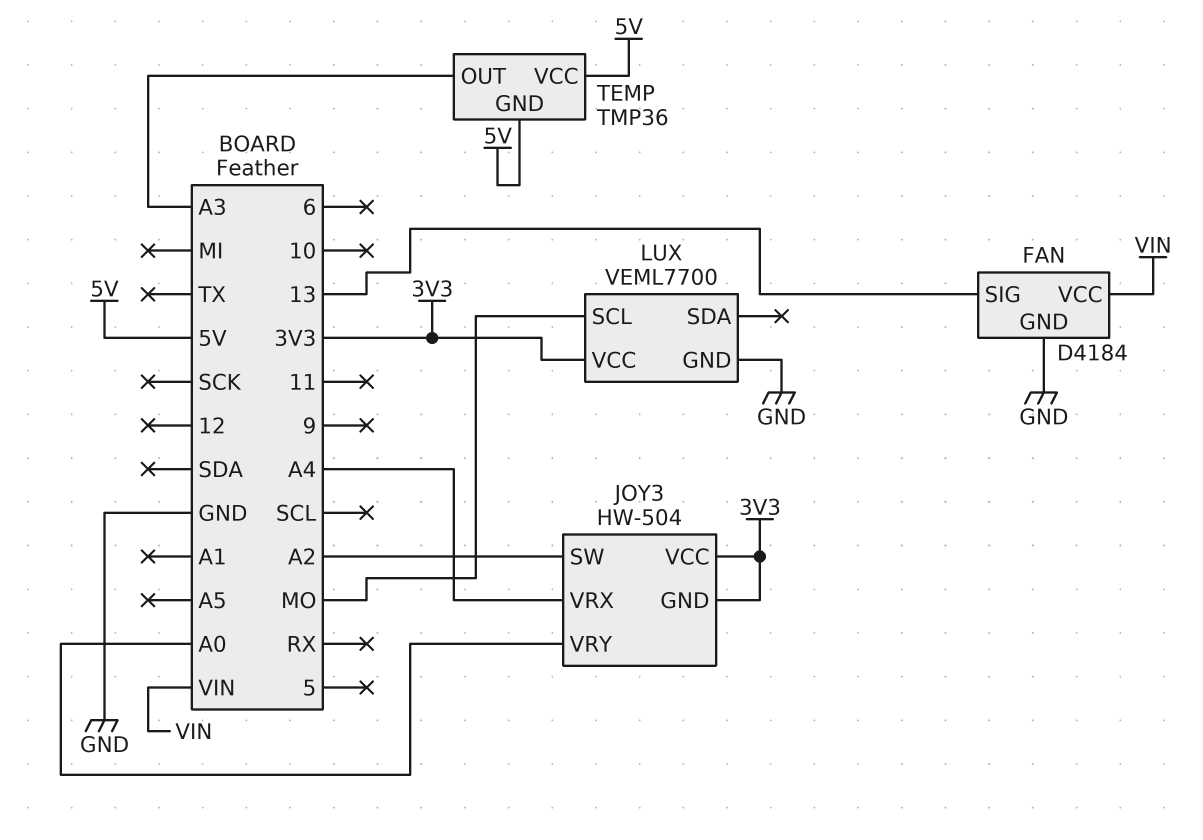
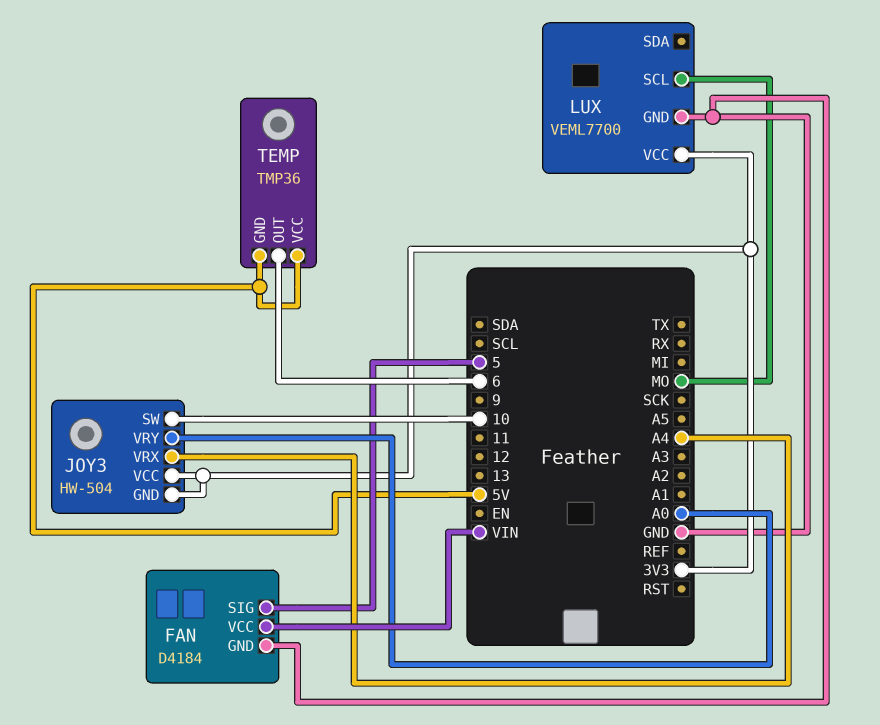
FAN pin SIG: 13 -> 5
JOY3 pin SW: A2 -> 10
TEMP pin OUT: A3 -> 6

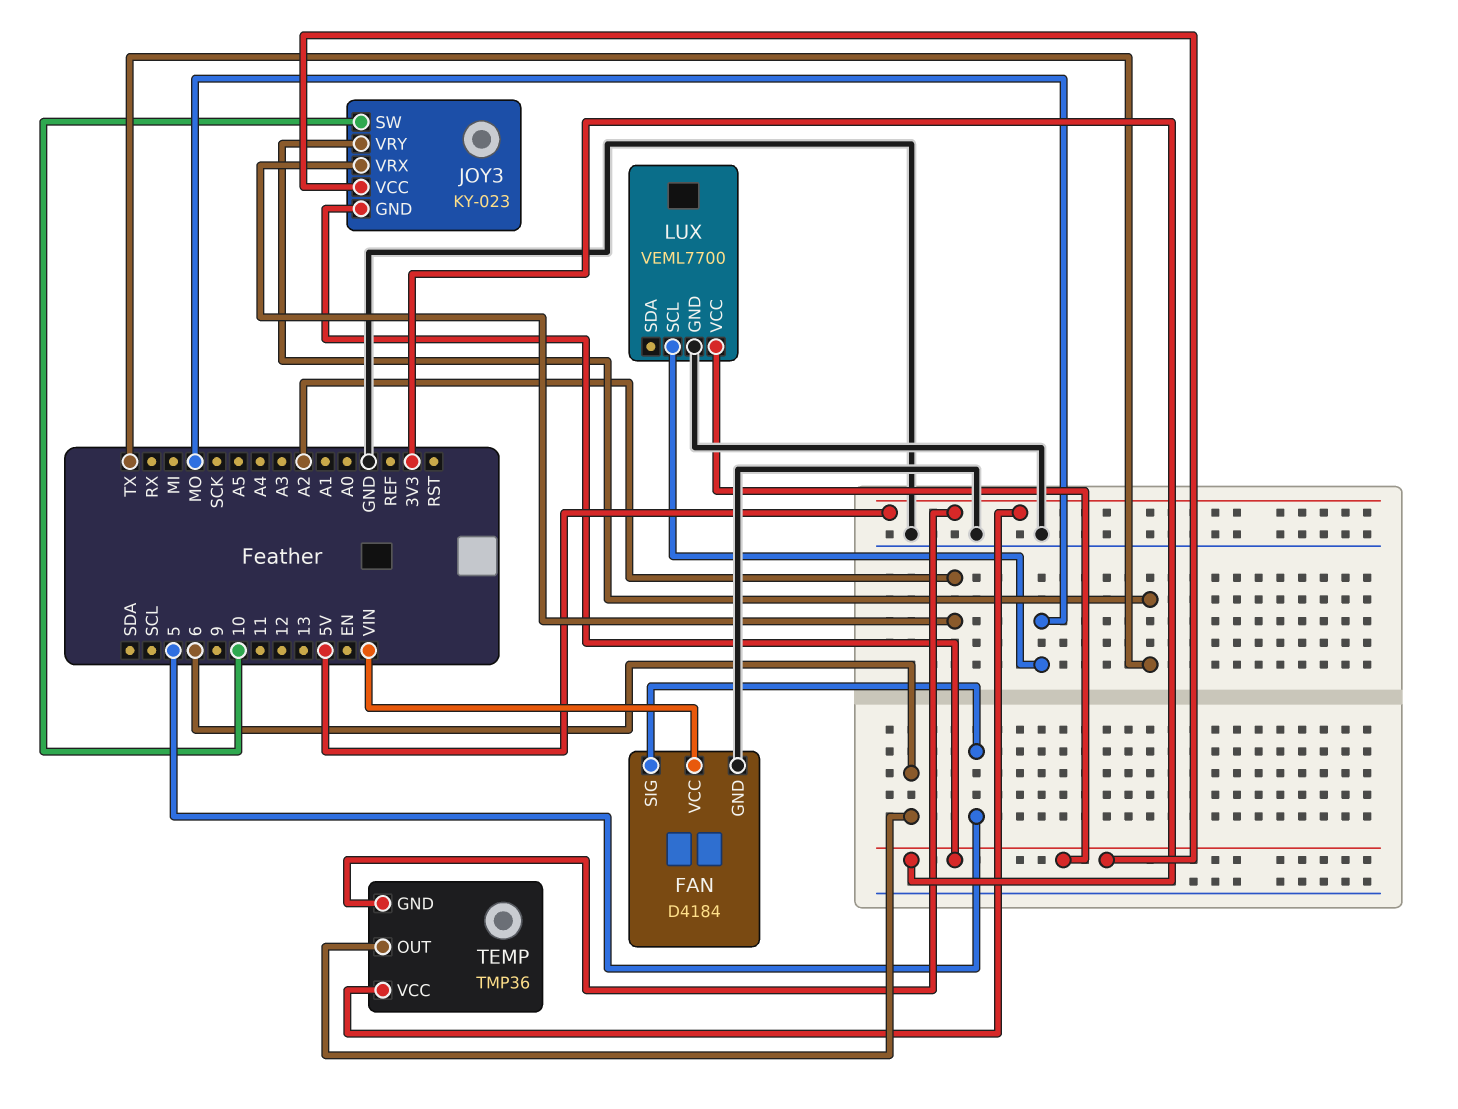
JOY3: HW-504 -> KY-023
JOY3 pin VRX: A4 -> A2
JOY3 pin VRY: A0 -> TX

